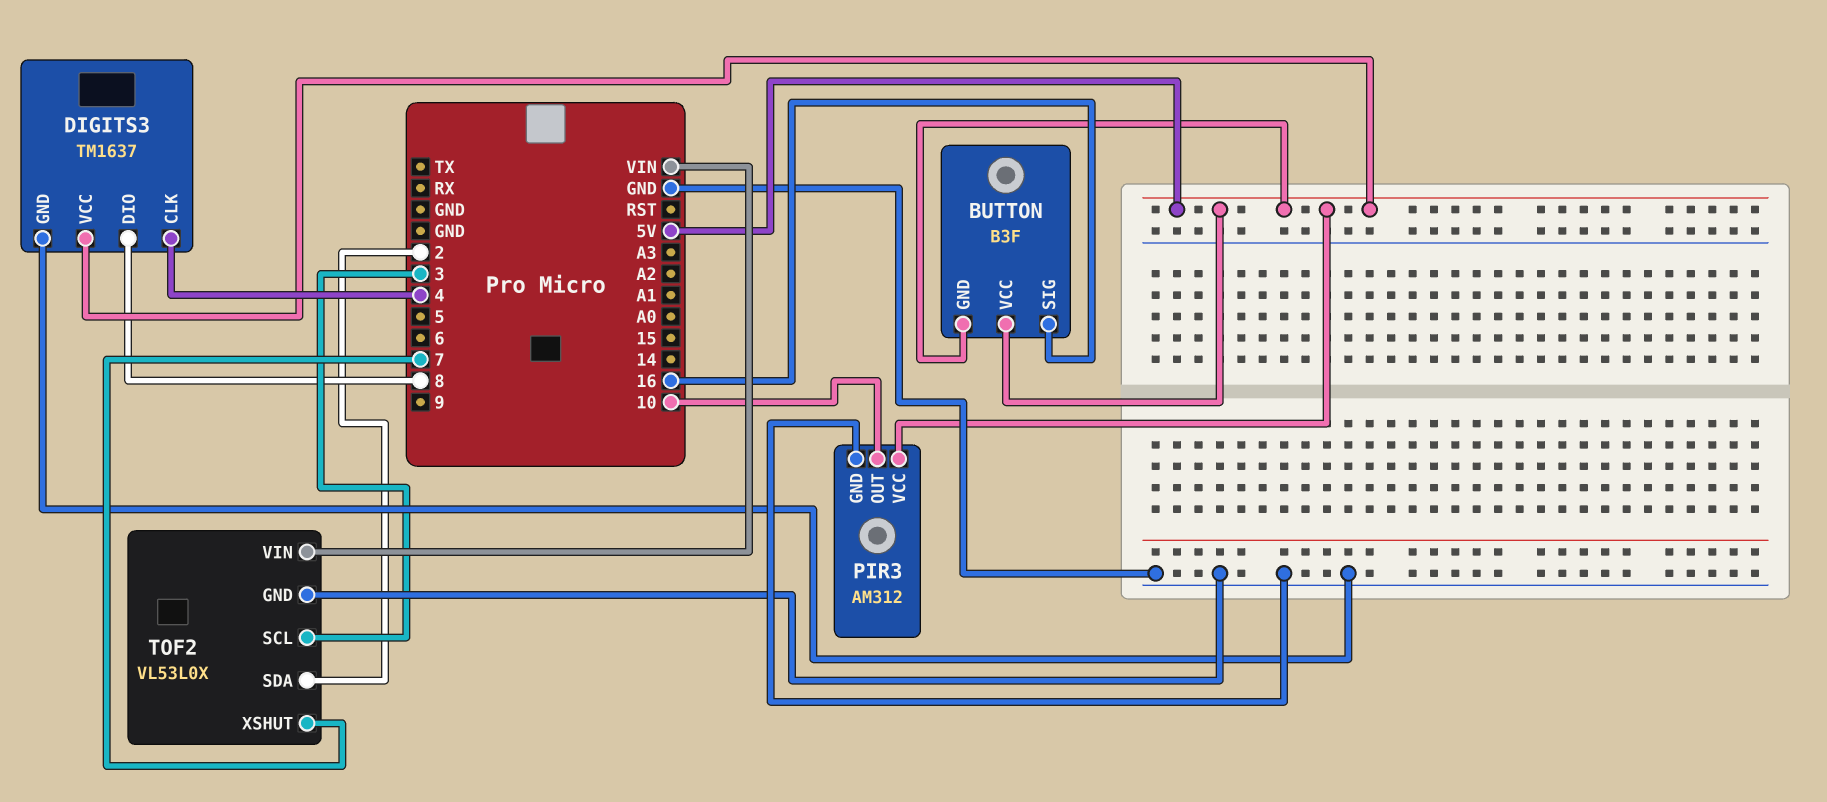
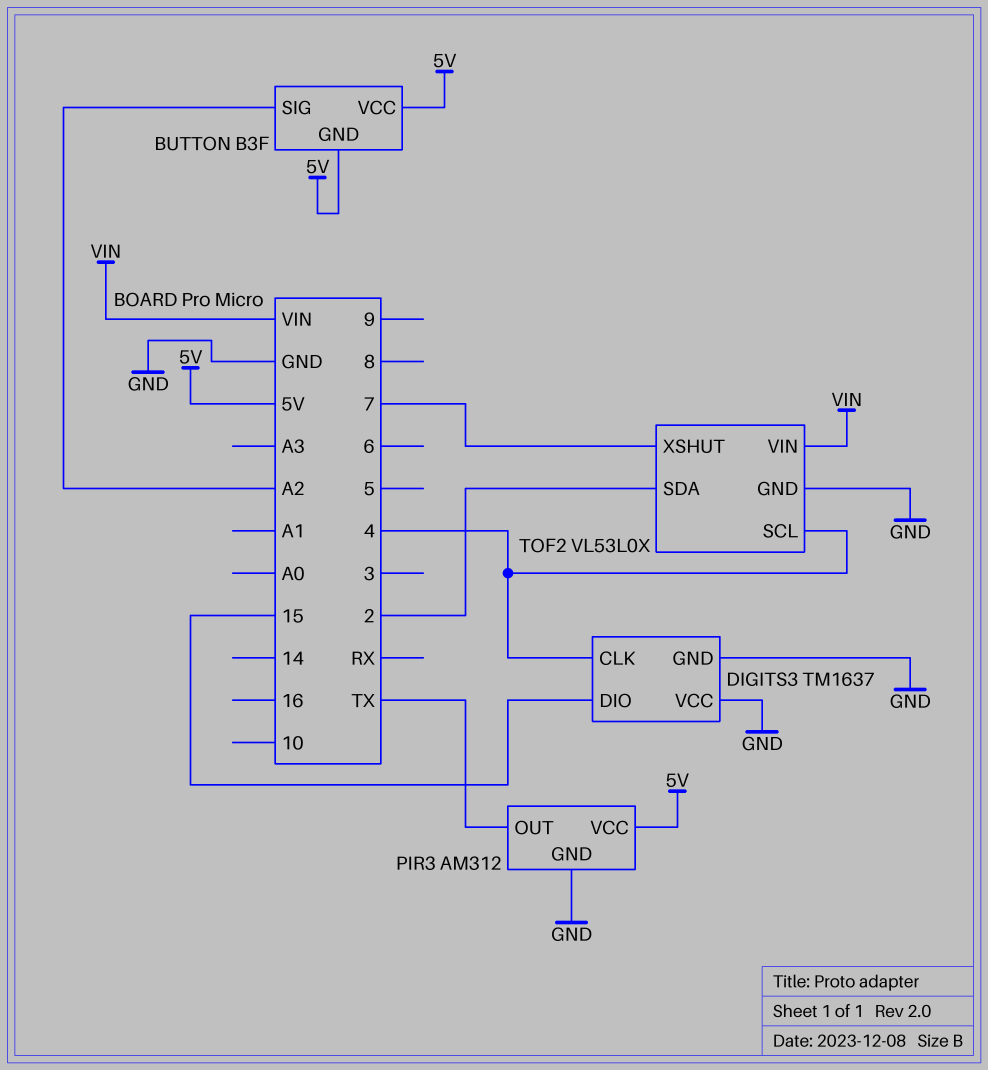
BUTTON pin SIG: 16 -> A2
DIGITS3 pin DIO: 8 -> 15
DIGITS3 pin VCC: 5V -> GND
PIR3 pin OUT: 10 -> TX
TOF2 pin SCL: 3 -> 4

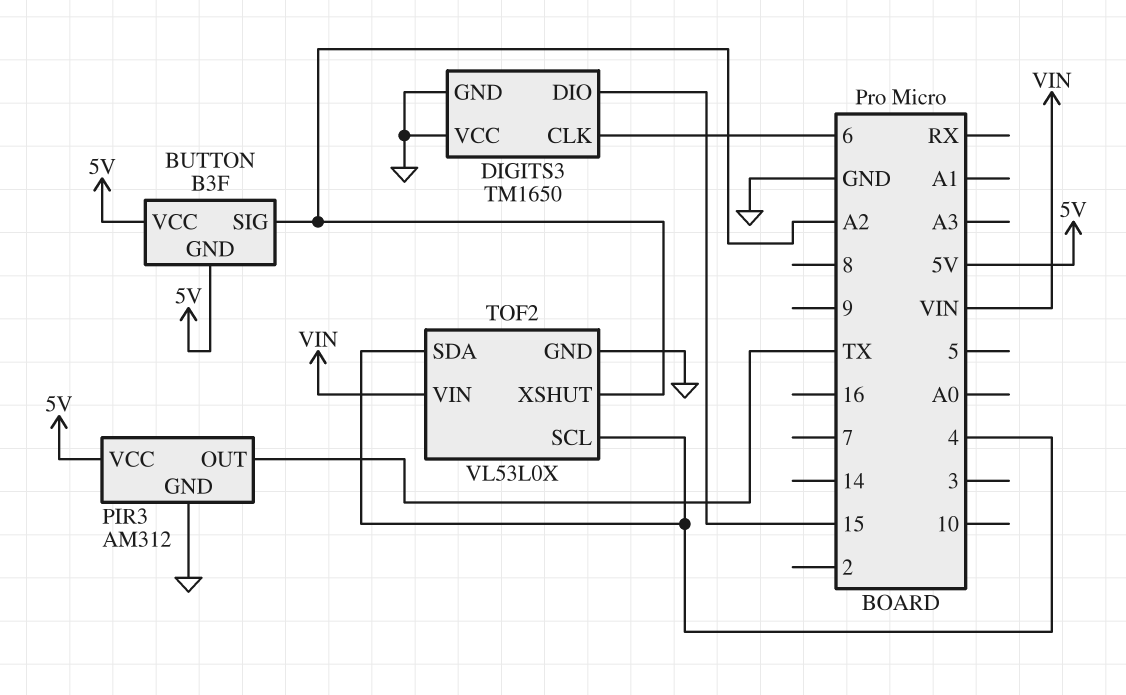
DIGITS3: TM1637 -> TM1650
DIGITS3 pin CLK: 4 -> 6
TOF2 pin SDA: 2 -> 4
TOF2 pin XSHUT: 7 -> A2

